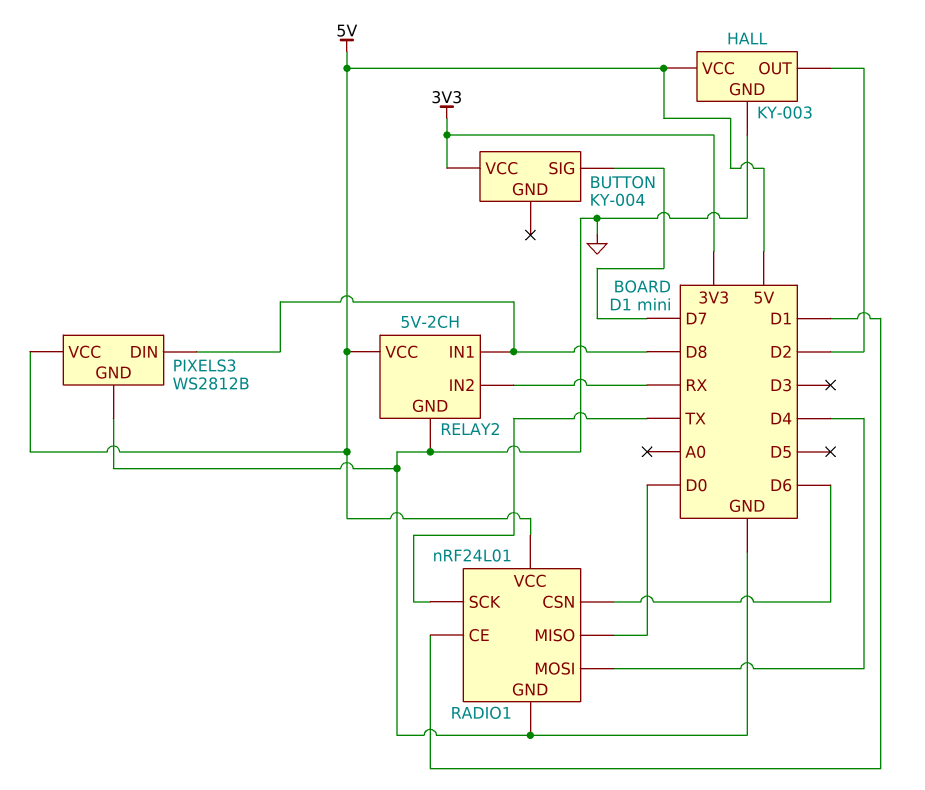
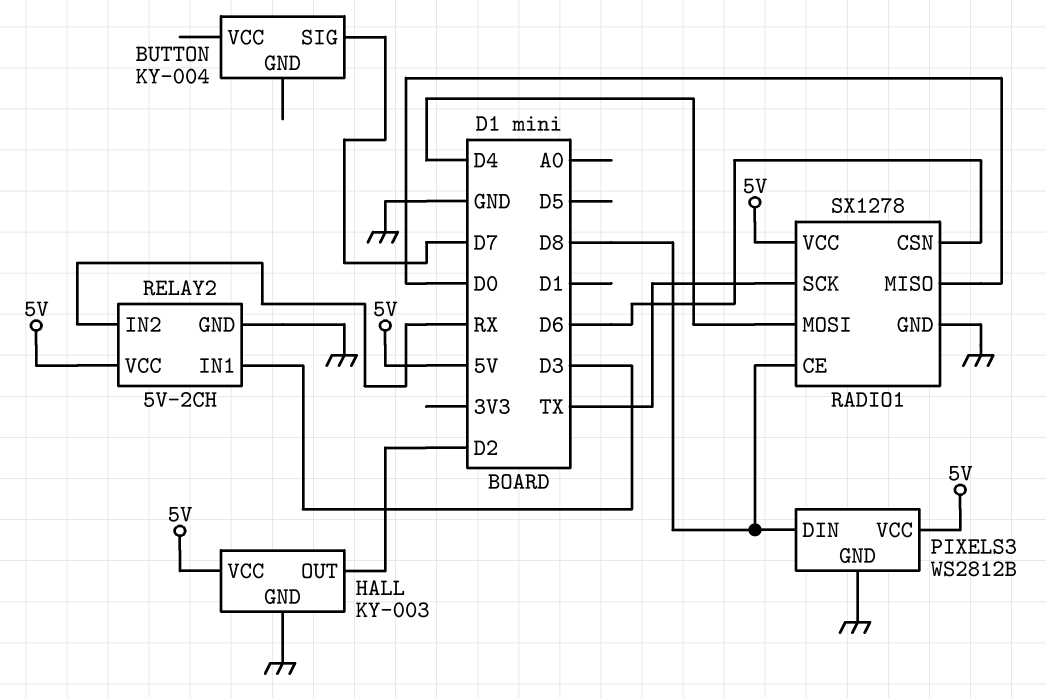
BUTTON pin VCC: 3V3 -> none
RADIO1: nRF24L01 -> SX1278
RADIO1 pin CE: D1 -> D8
RELAY2 pin IN1: D8 -> D3

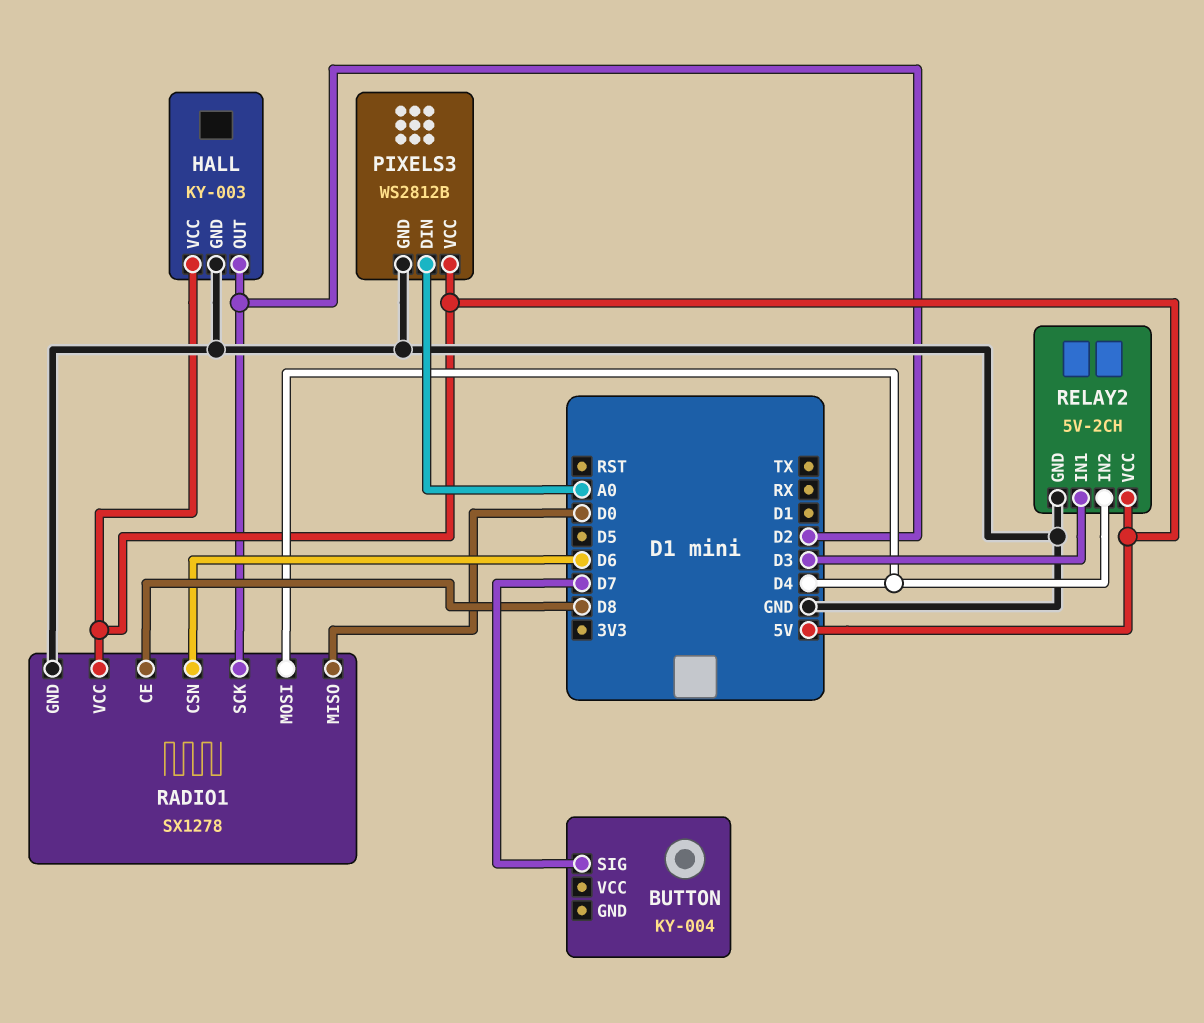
PIXELS3 pin DIN: D8 -> A0
RADIO1 pin SCK: TX -> D2
RELAY2 pin IN2: RX -> D4

